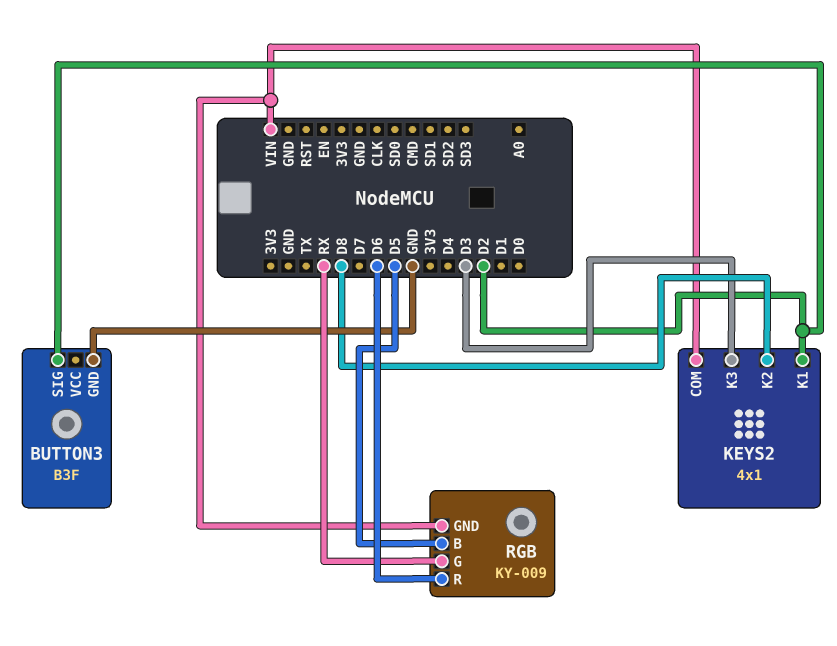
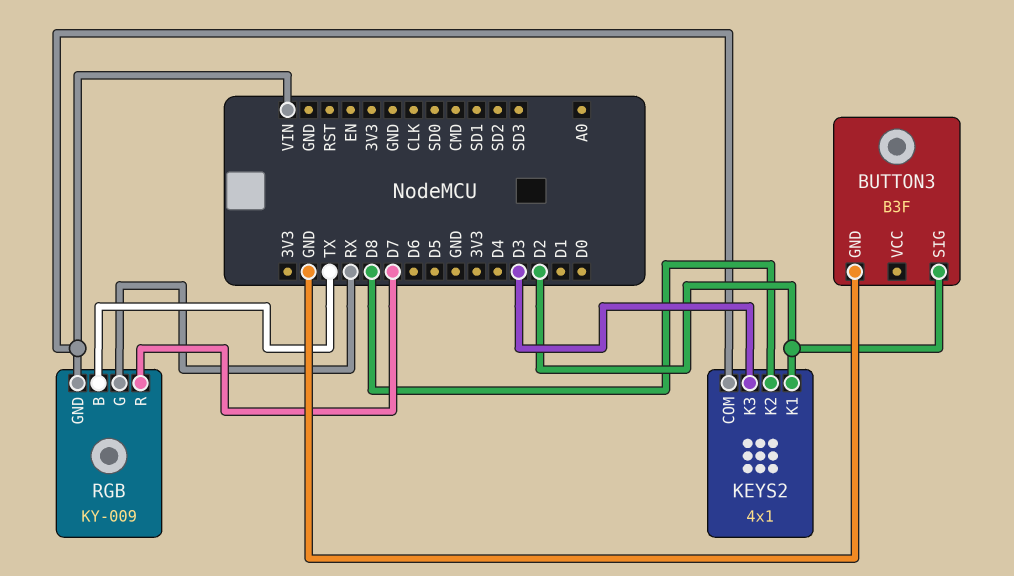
RGB pin B: D5 -> TX
RGB pin R: D6 -> D7

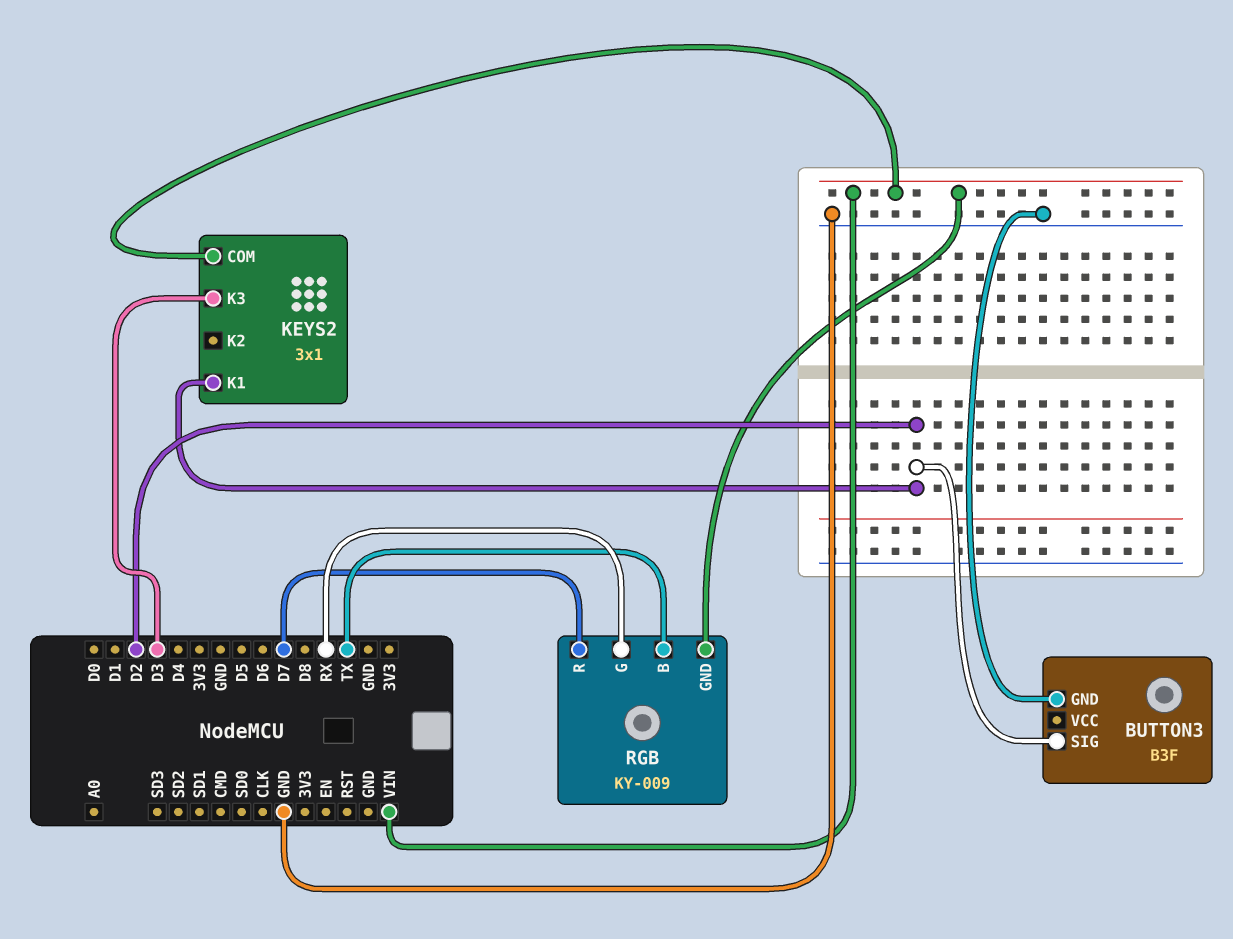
KEYS2: 4x1 -> 3x1
KEYS2 pin K2: D8 -> none

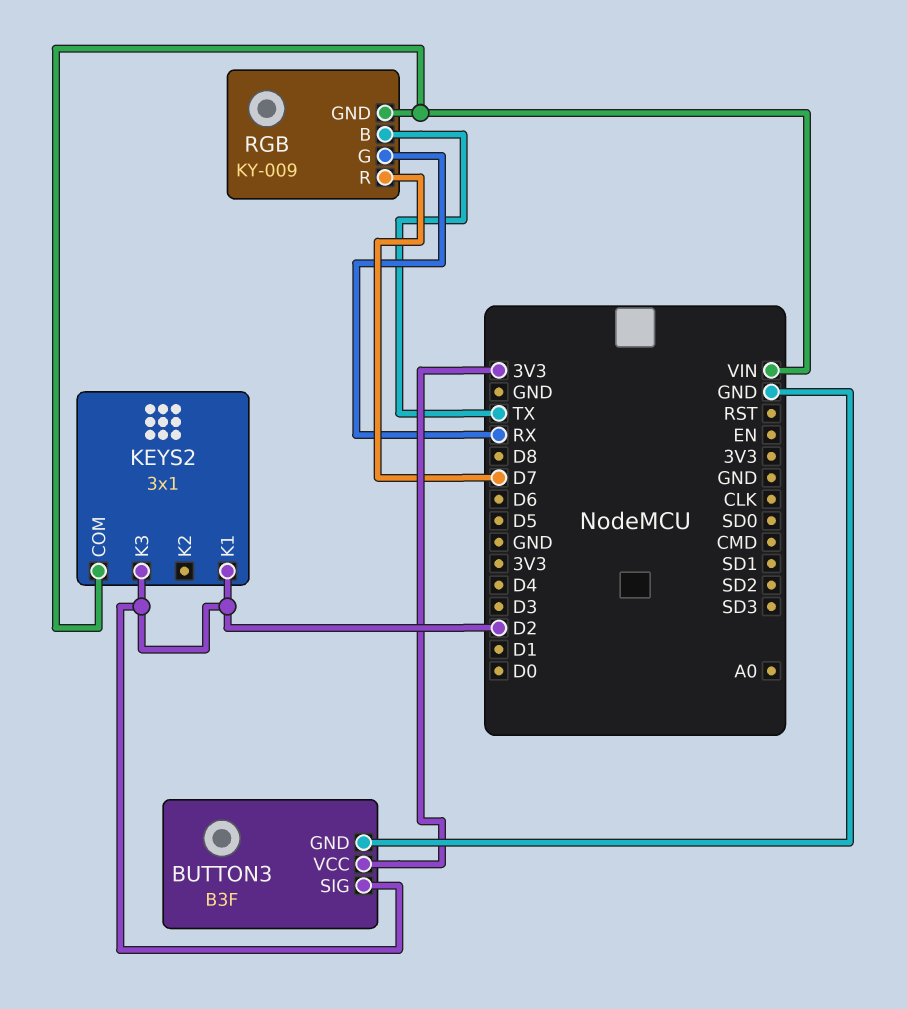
BUTTON3 pin VCC: none -> 3V3
KEYS2 pin K3: D3 -> D2

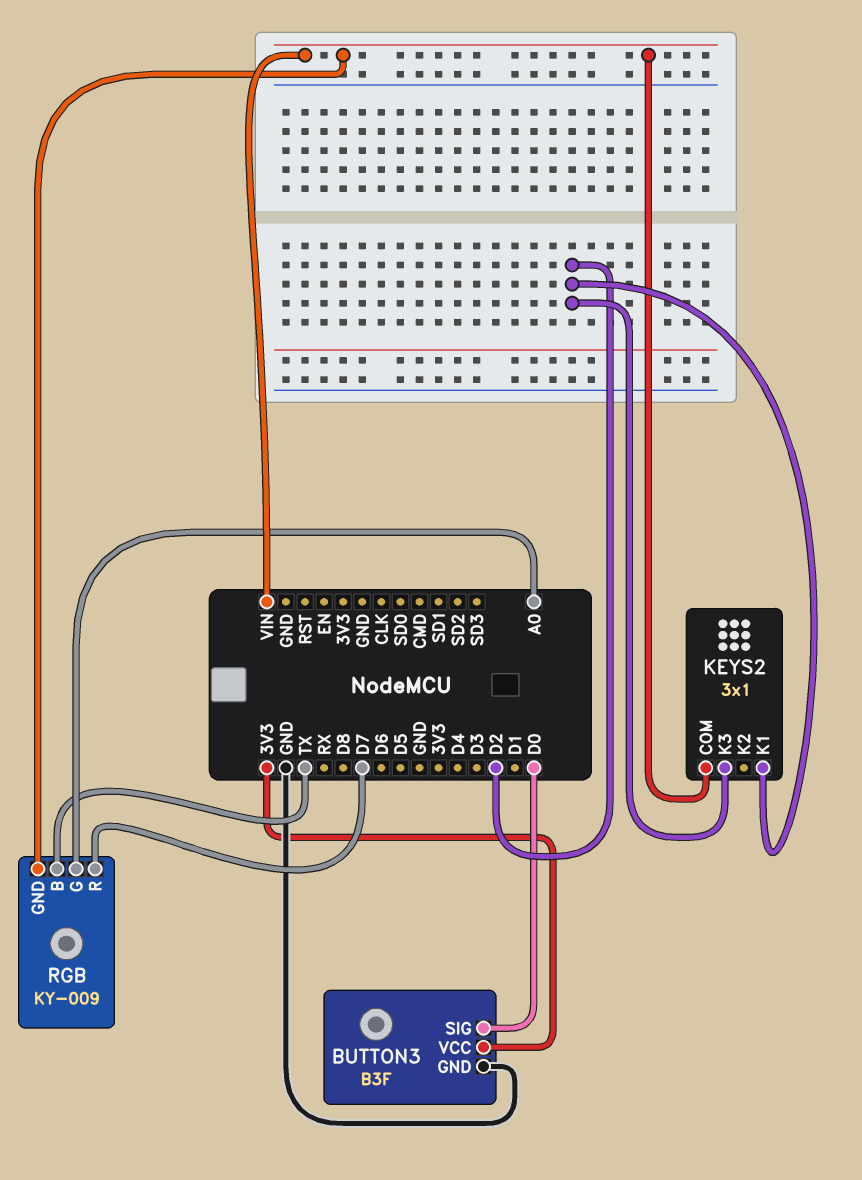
BUTTON3 pin SIG: D2 -> D0
RGB pin G: RX -> A0

